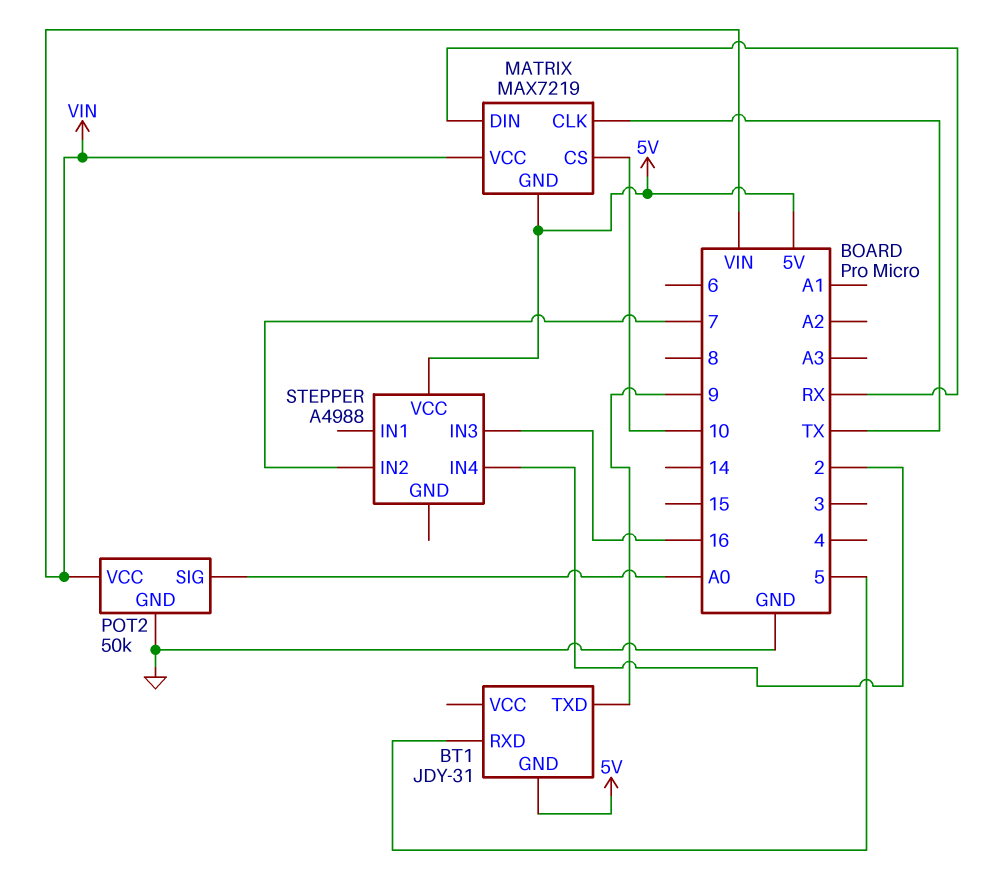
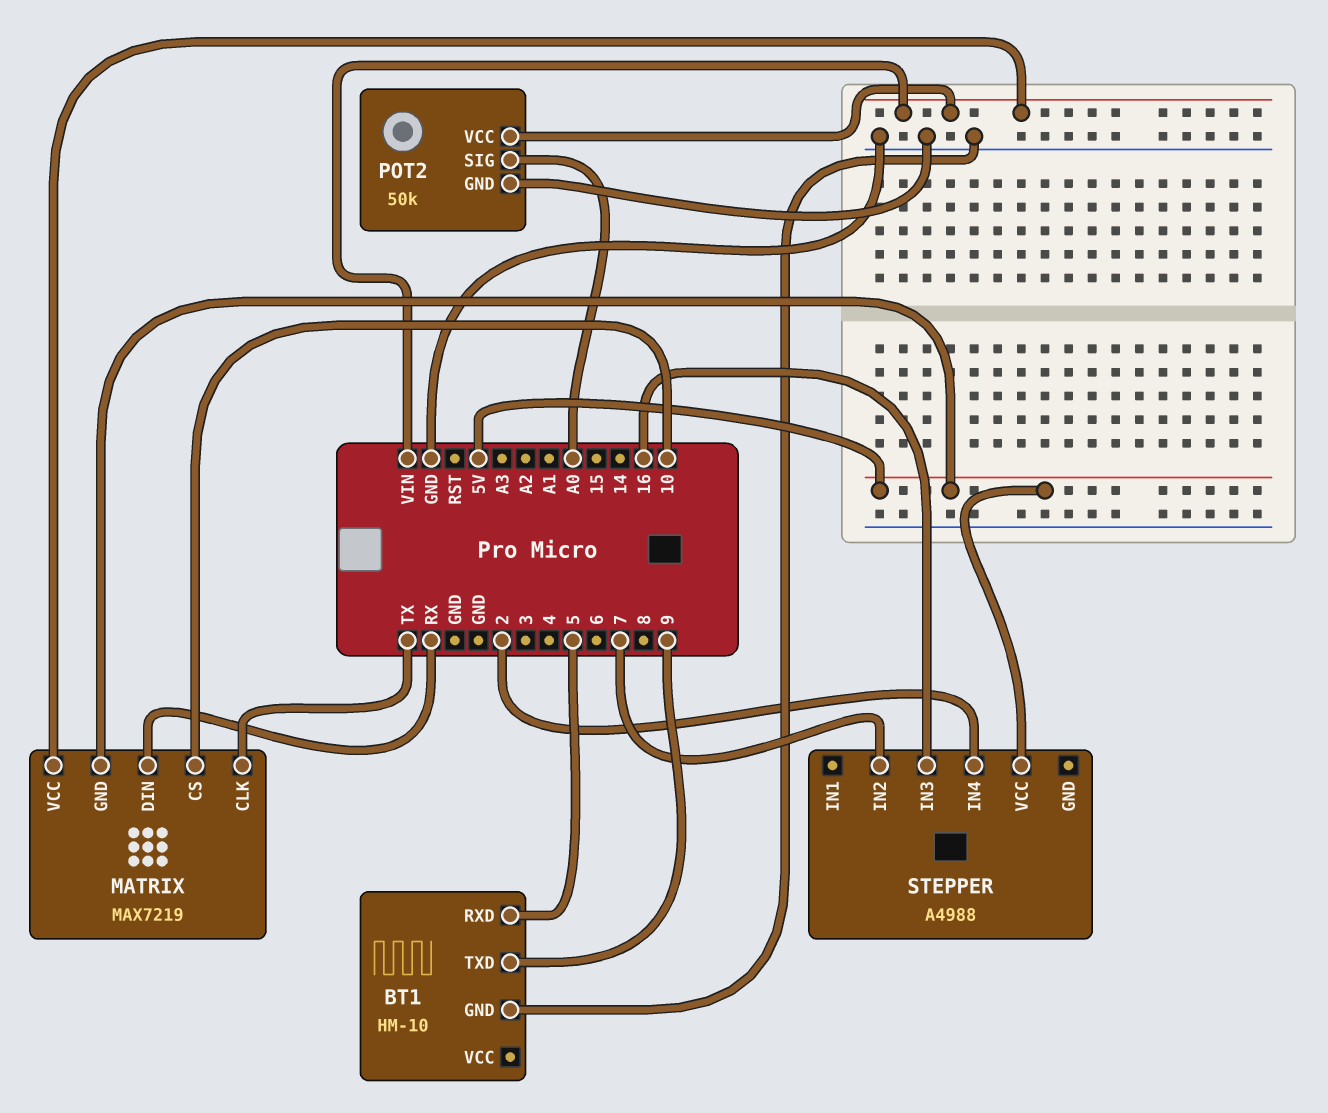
BT1: JDY-31 -> HM-10
BT1 pin GND: 5V -> GND

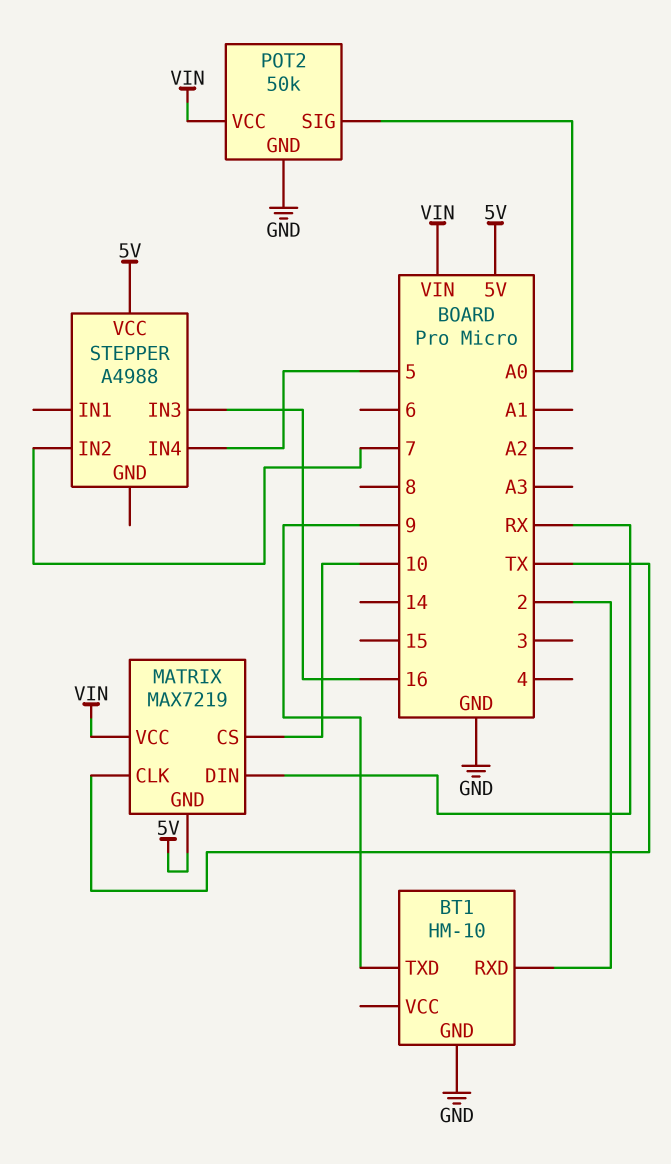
BT1 pin RXD: 5 -> 2
STEPPER pin IN4: 2 -> 5

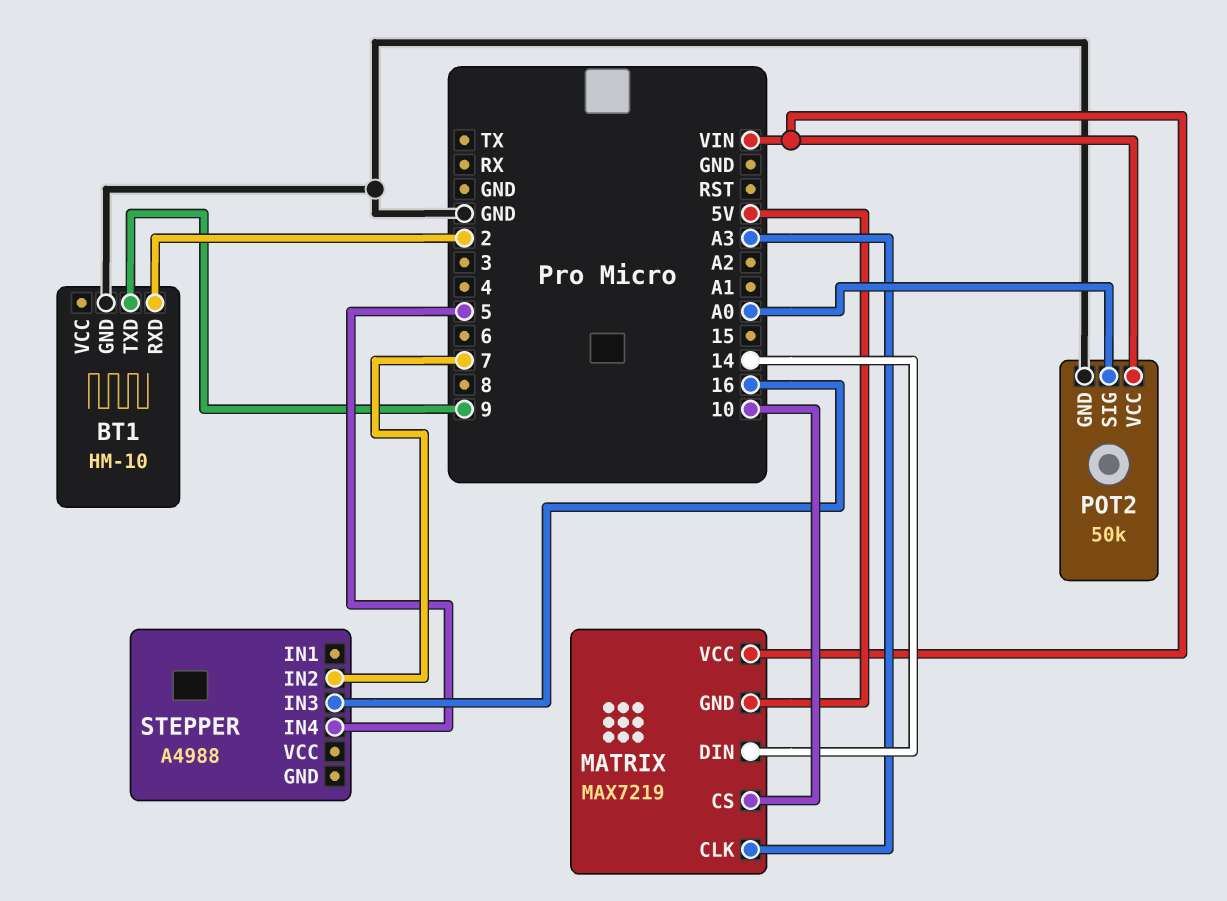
MATRIX pin CLK: TX -> A3
MATRIX pin DIN: RX -> 14
STEPPER pin VCC: 5V -> none

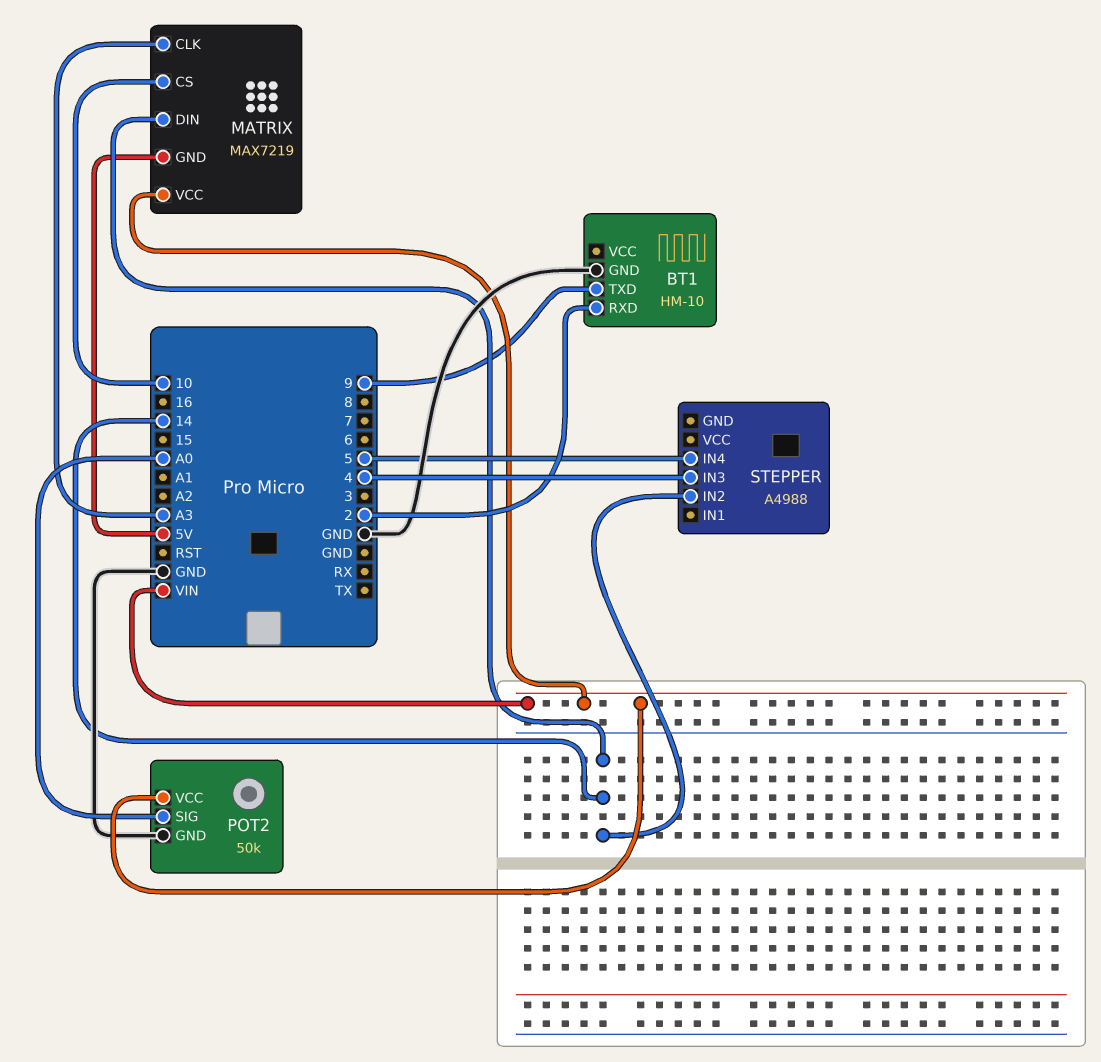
STEPPER pin IN2: 7 -> 14
STEPPER pin IN3: 16 -> 4

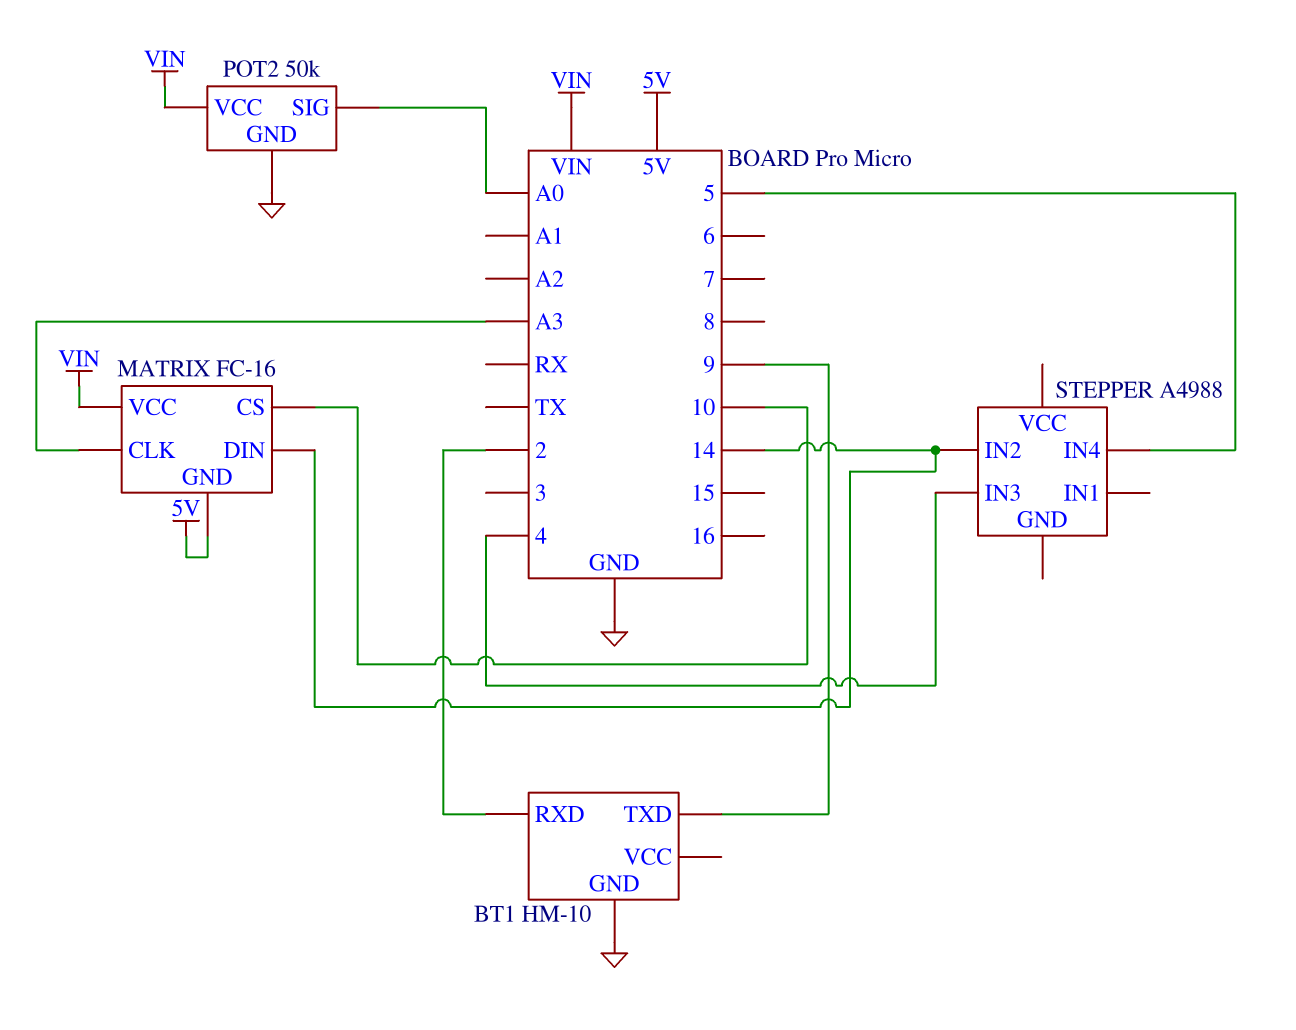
MATRIX: MAX7219 -> FC-16

